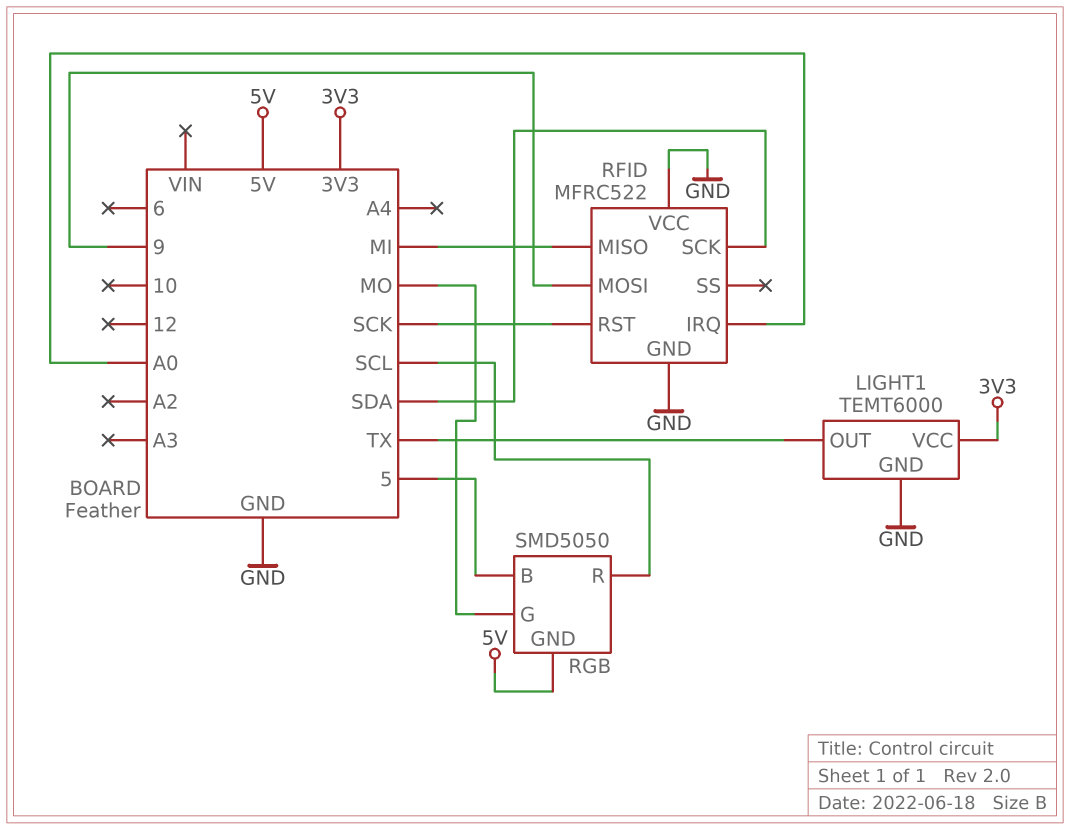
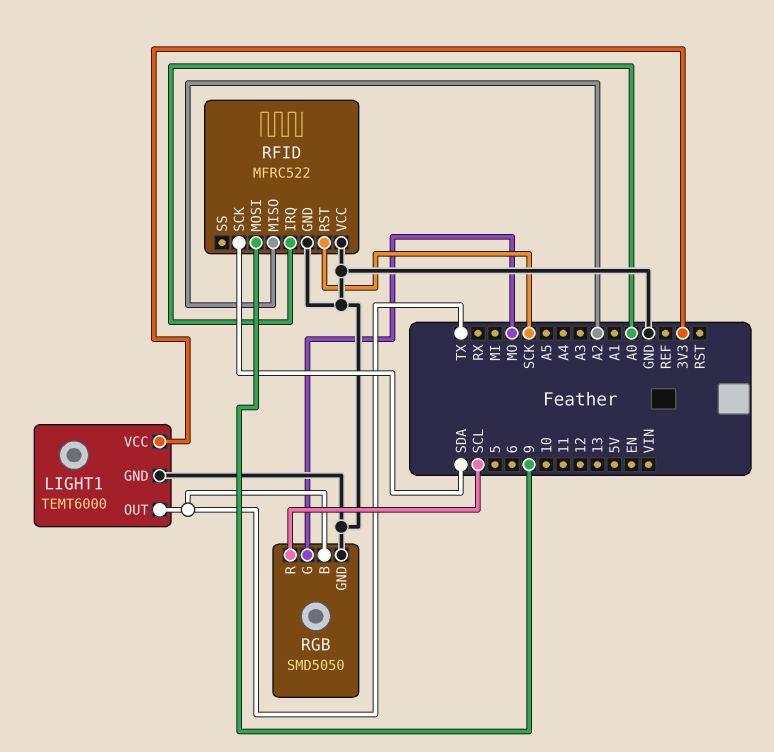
RFID pin MISO: MI -> A2
RGB pin B: 5 -> TX
RGB pin GND: 5V -> GND

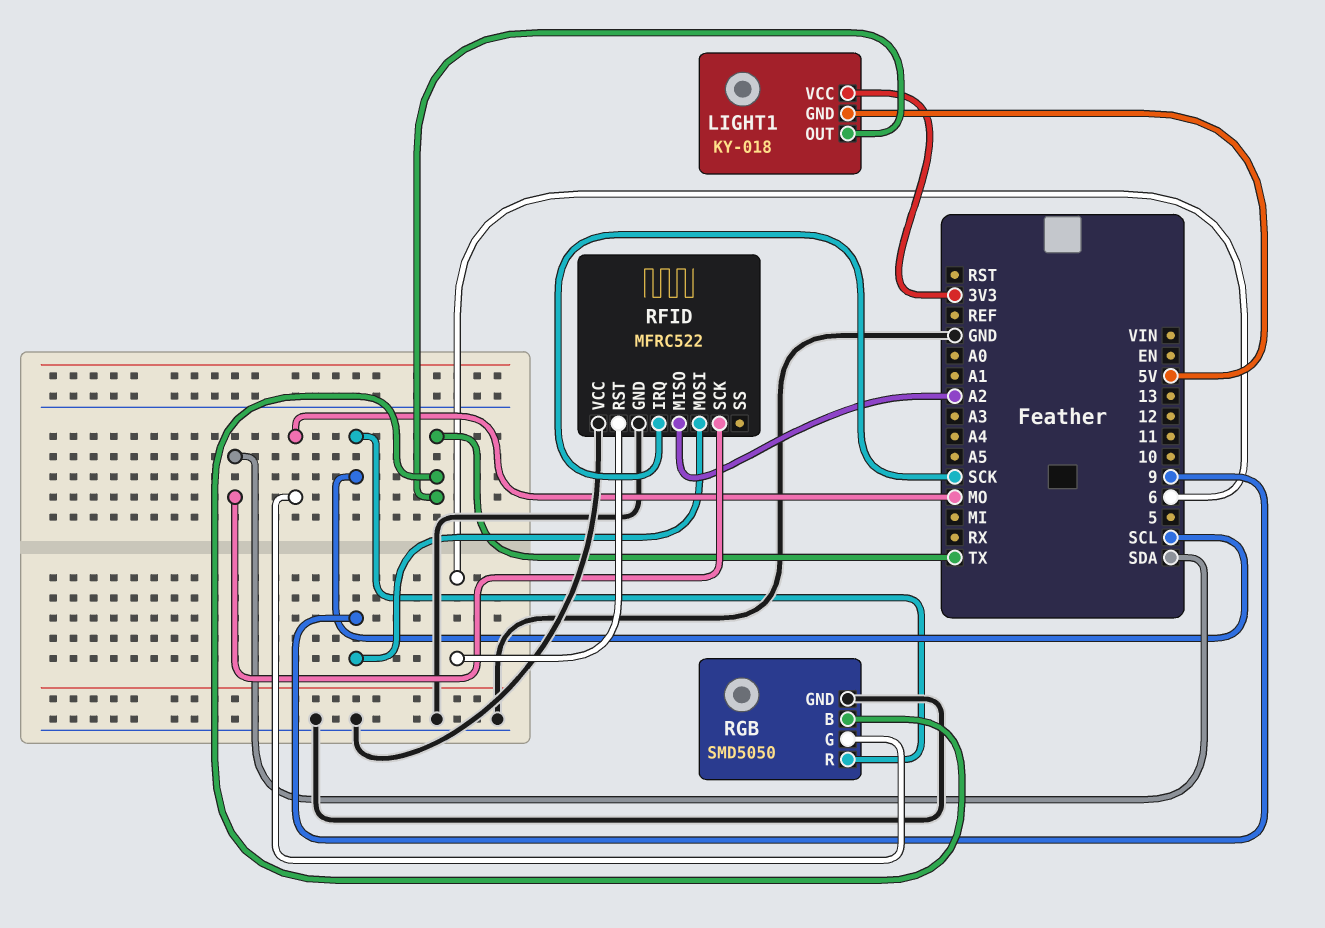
LIGHT1: TEMT6000 -> KY-018
LIGHT1 pin GND: GND -> 5V
RFID pin IRQ: A0 -> SCK
RFID pin RST: SCK -> 6

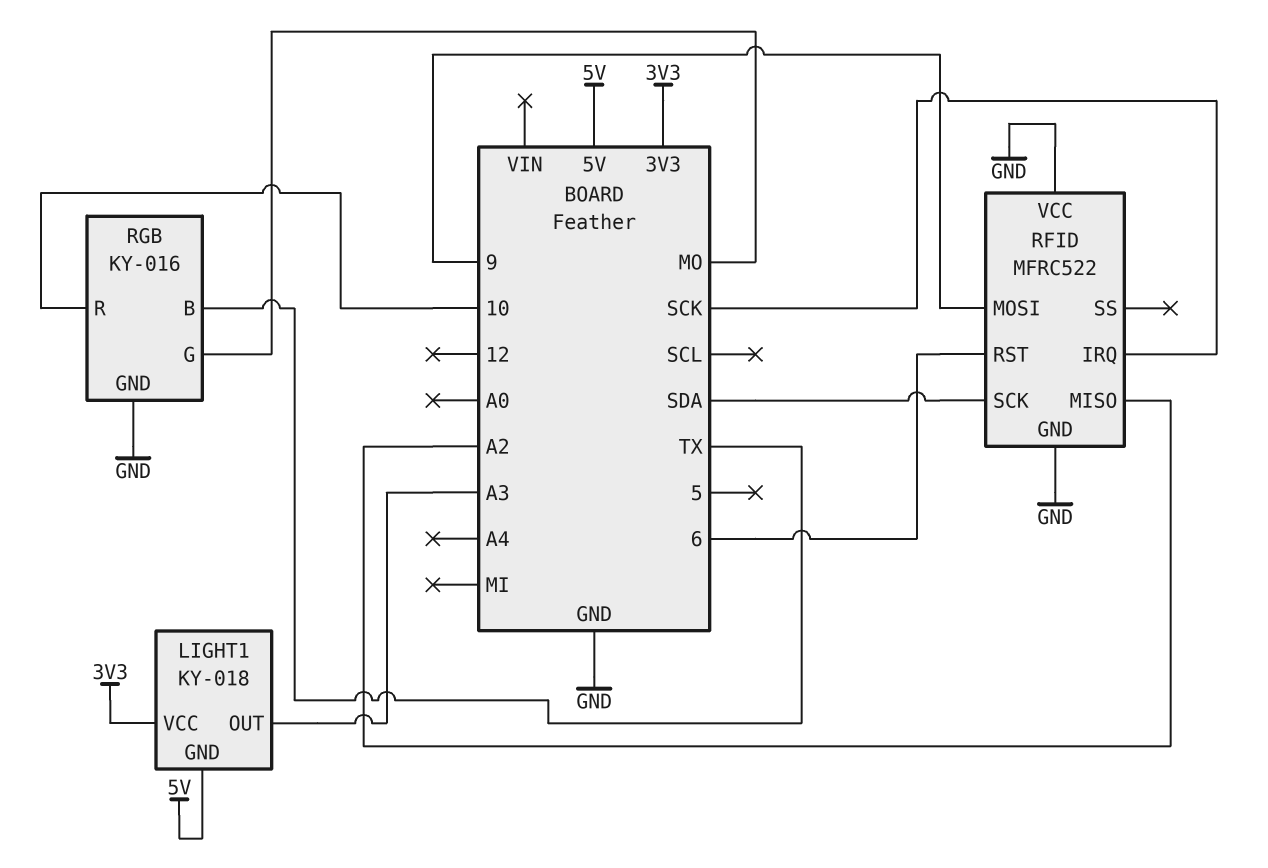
LIGHT1 pin OUT: TX -> A3
RGB: SMD5050 -> KY-016
RGB pin R: SCL -> 10

